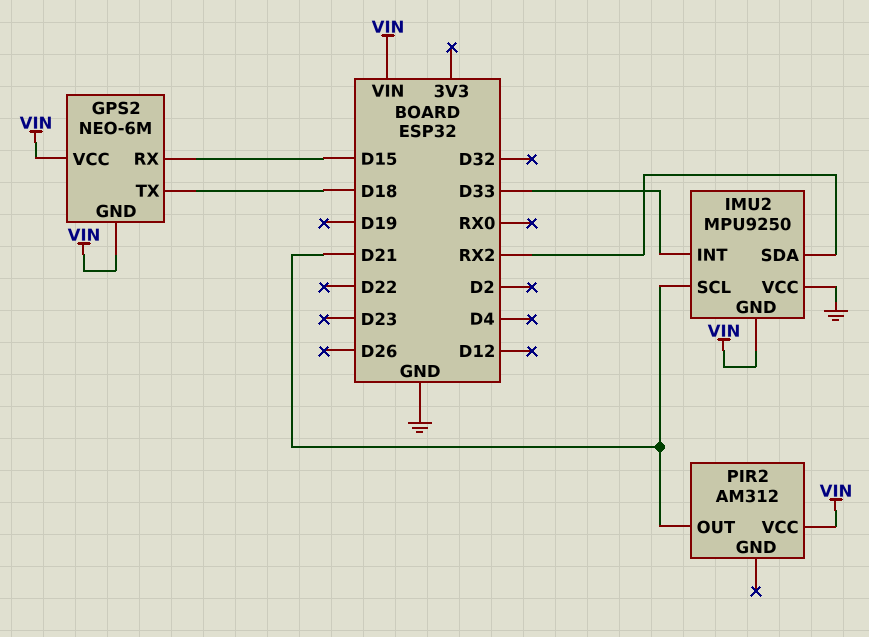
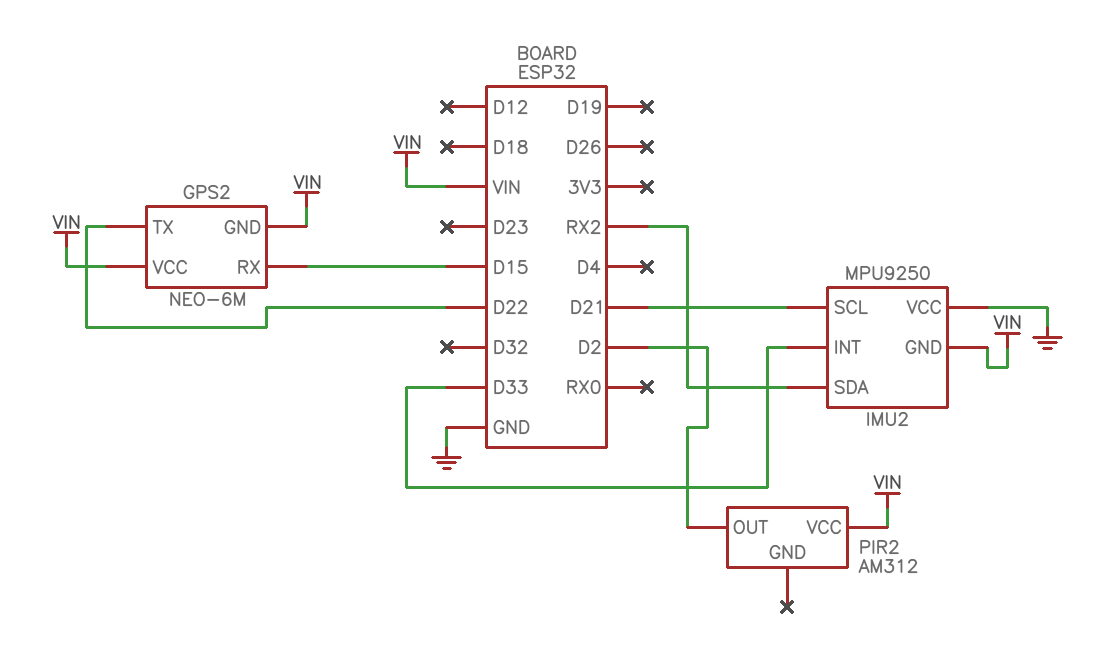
GPS2 pin TX: D18 -> D22
PIR2 pin OUT: D21 -> D2

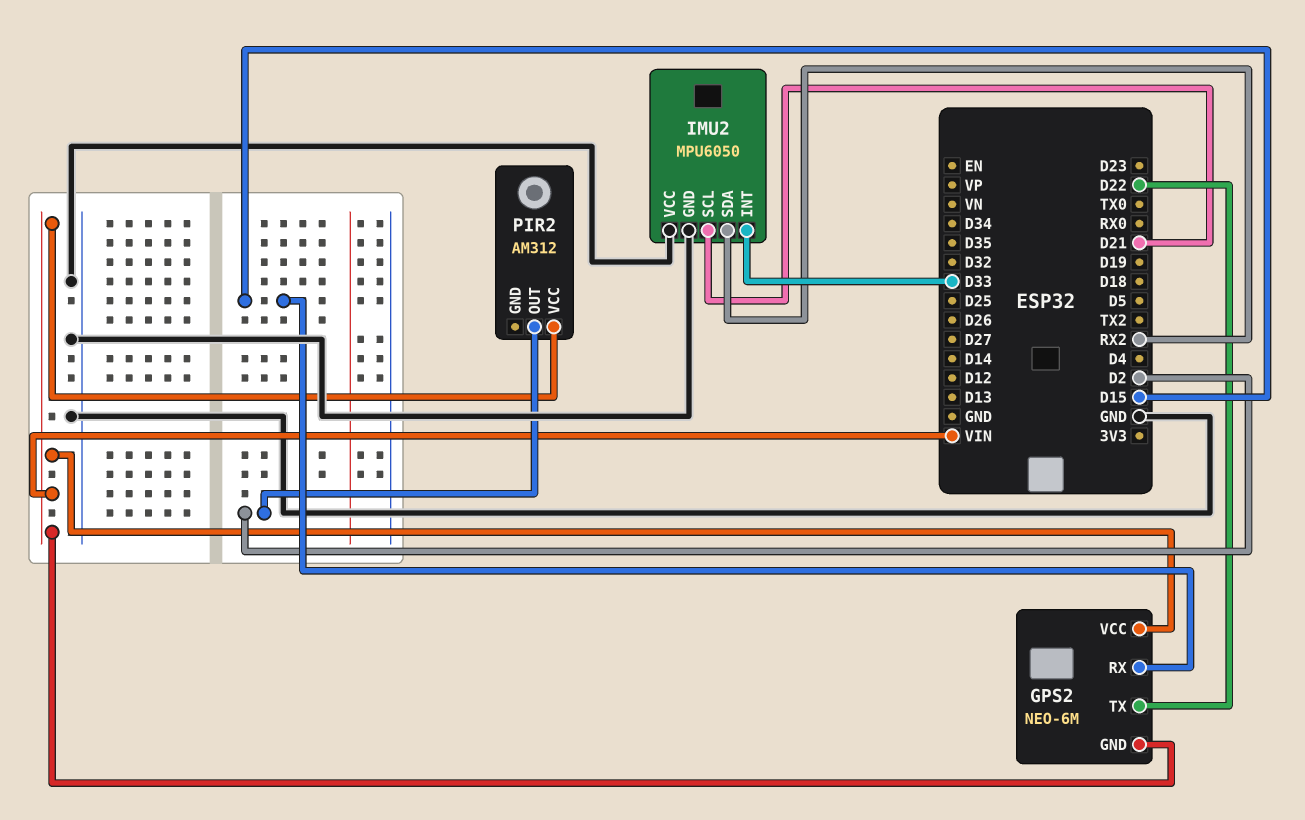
IMU2: MPU9250 -> MPU6050
IMU2 pin GND: VIN -> GND

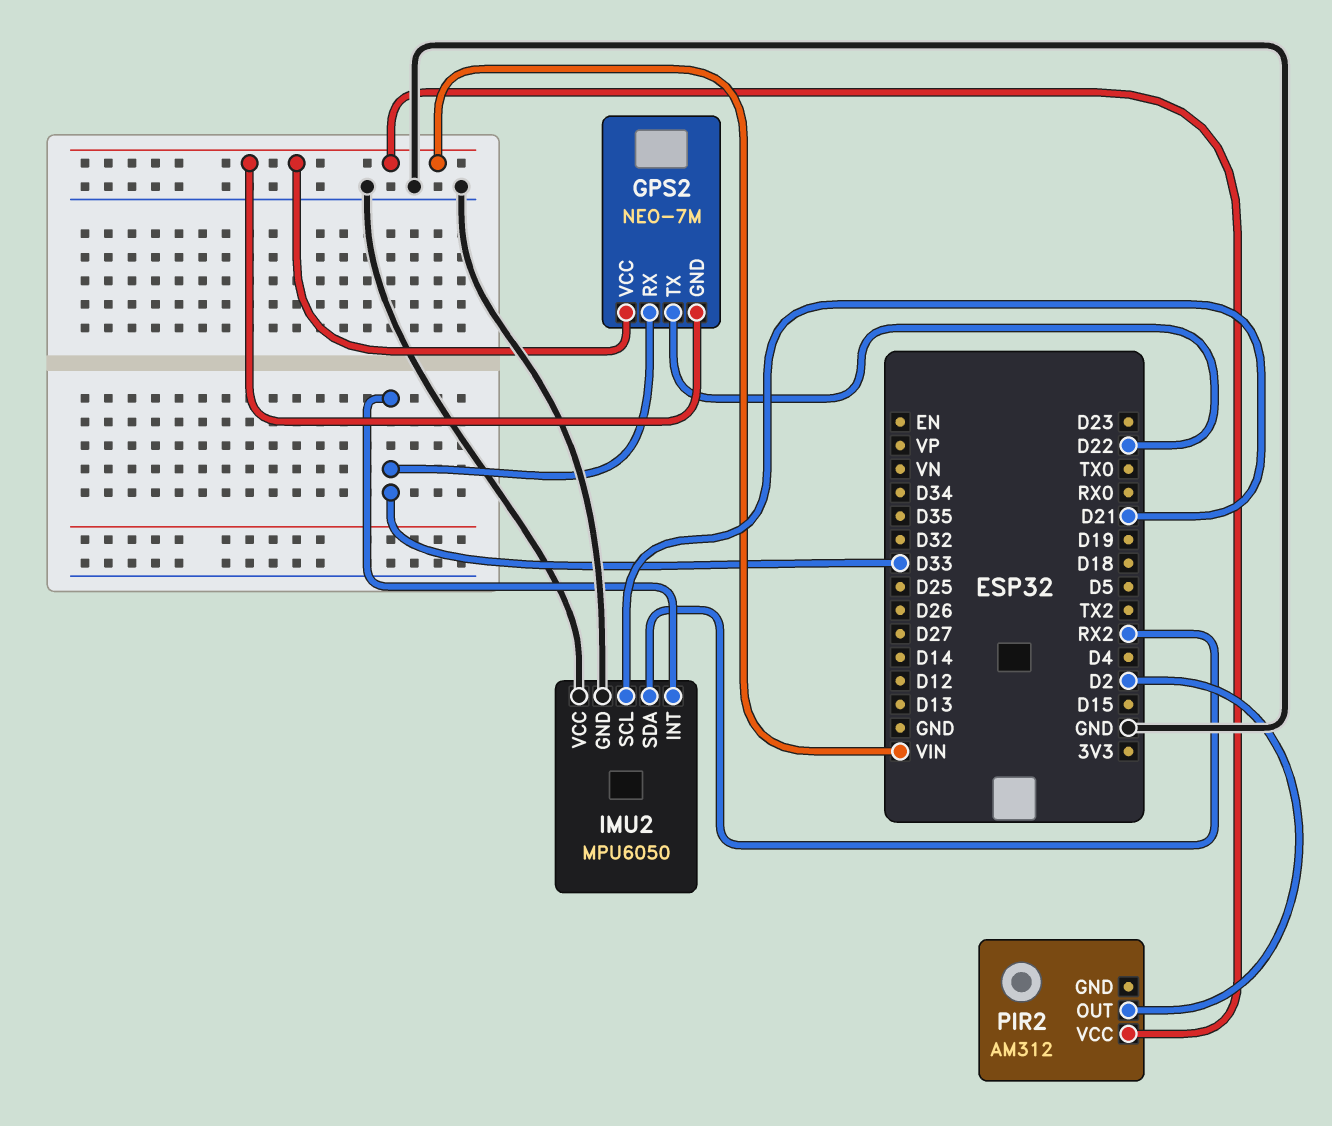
GPS2: NEO-6M -> NEO-7M
GPS2 pin RX: D15 -> D33

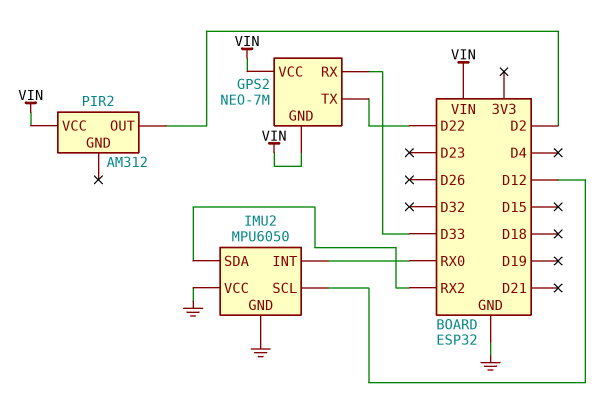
IMU2 pin INT: D33 -> RX0
IMU2 pin SCL: D21 -> D12

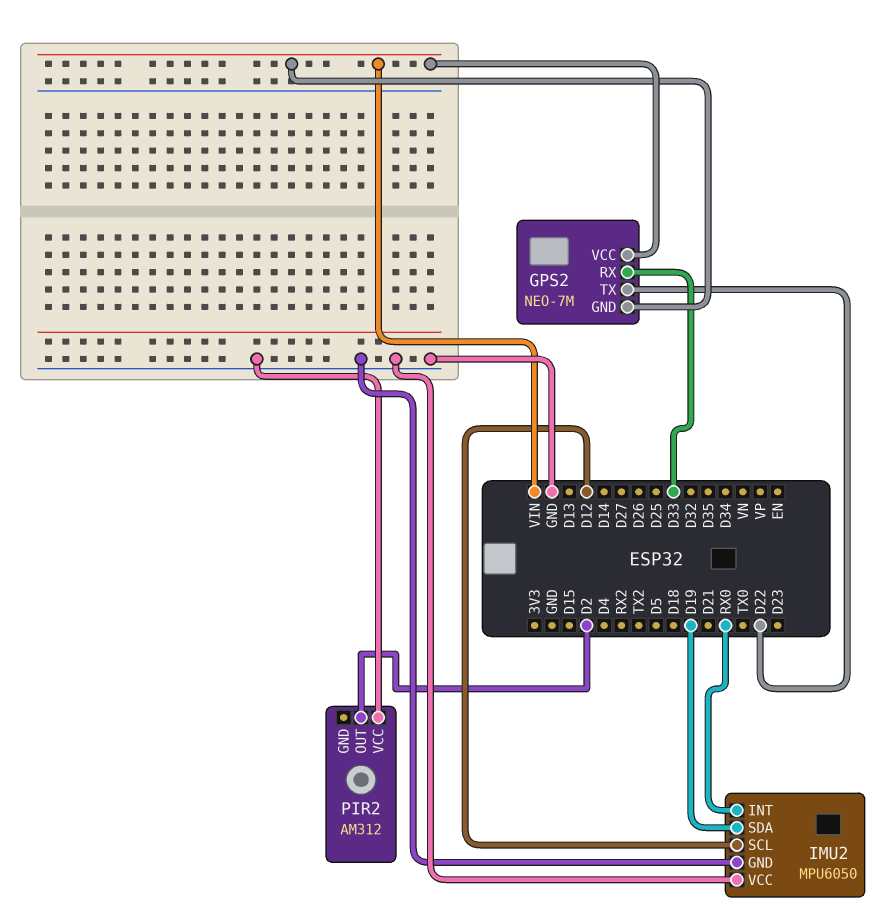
IMU2 pin SDA: RX2 -> D19
PIR2 pin VCC: VIN -> GND

